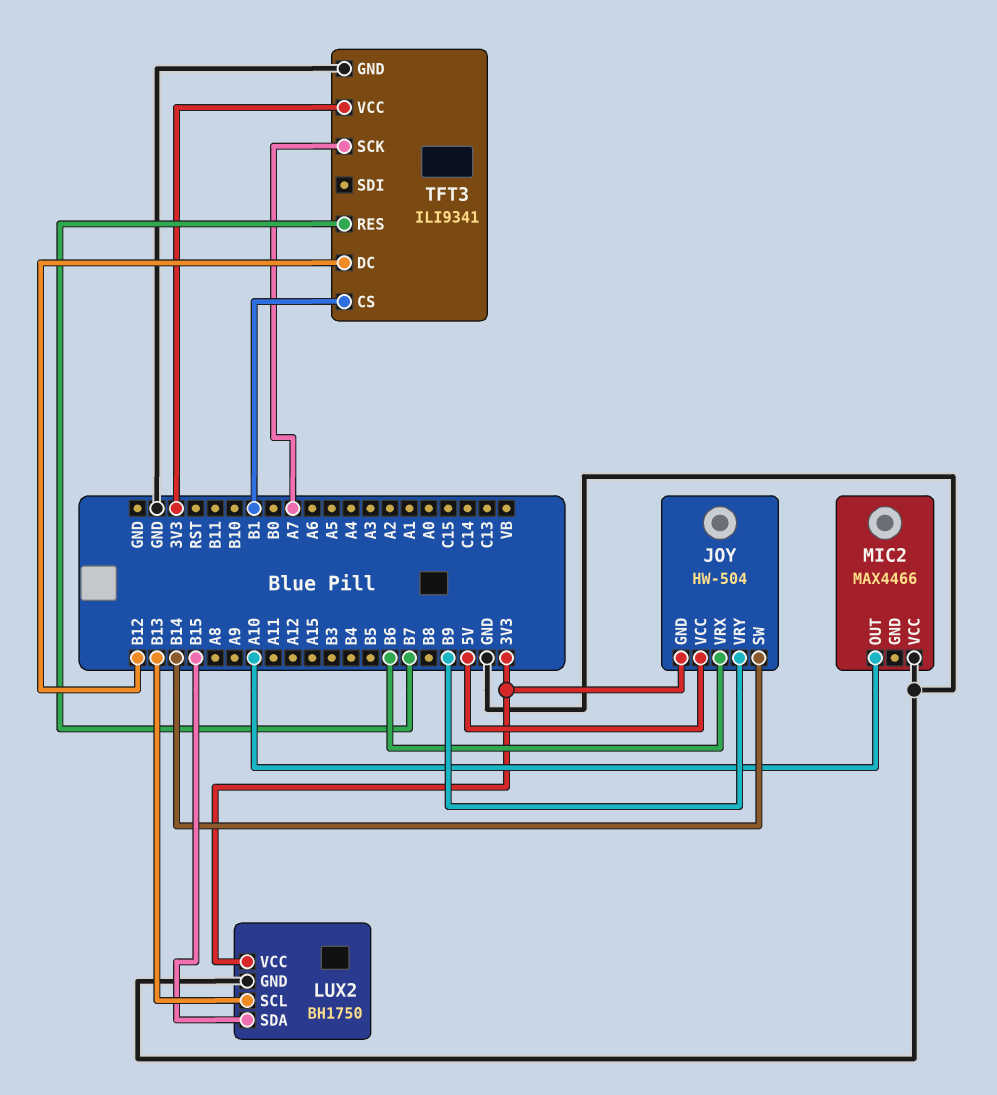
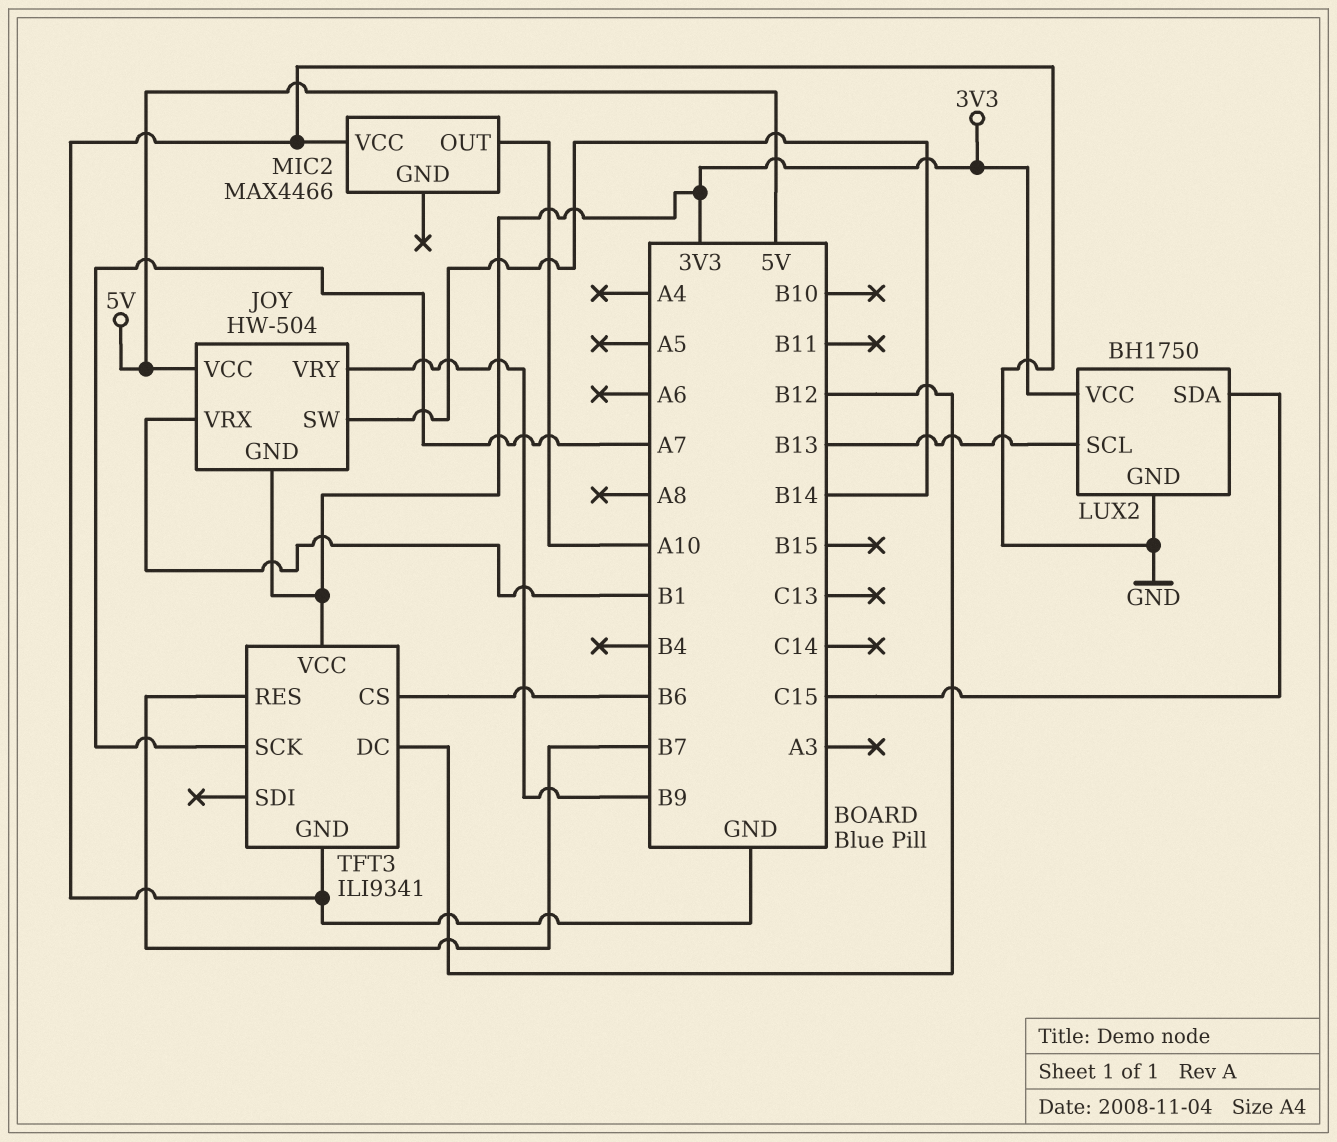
JOY pin VRX: B6 -> B1
LUX2 pin SDA: B15 -> C15
TFT3 pin CS: B1 -> B6

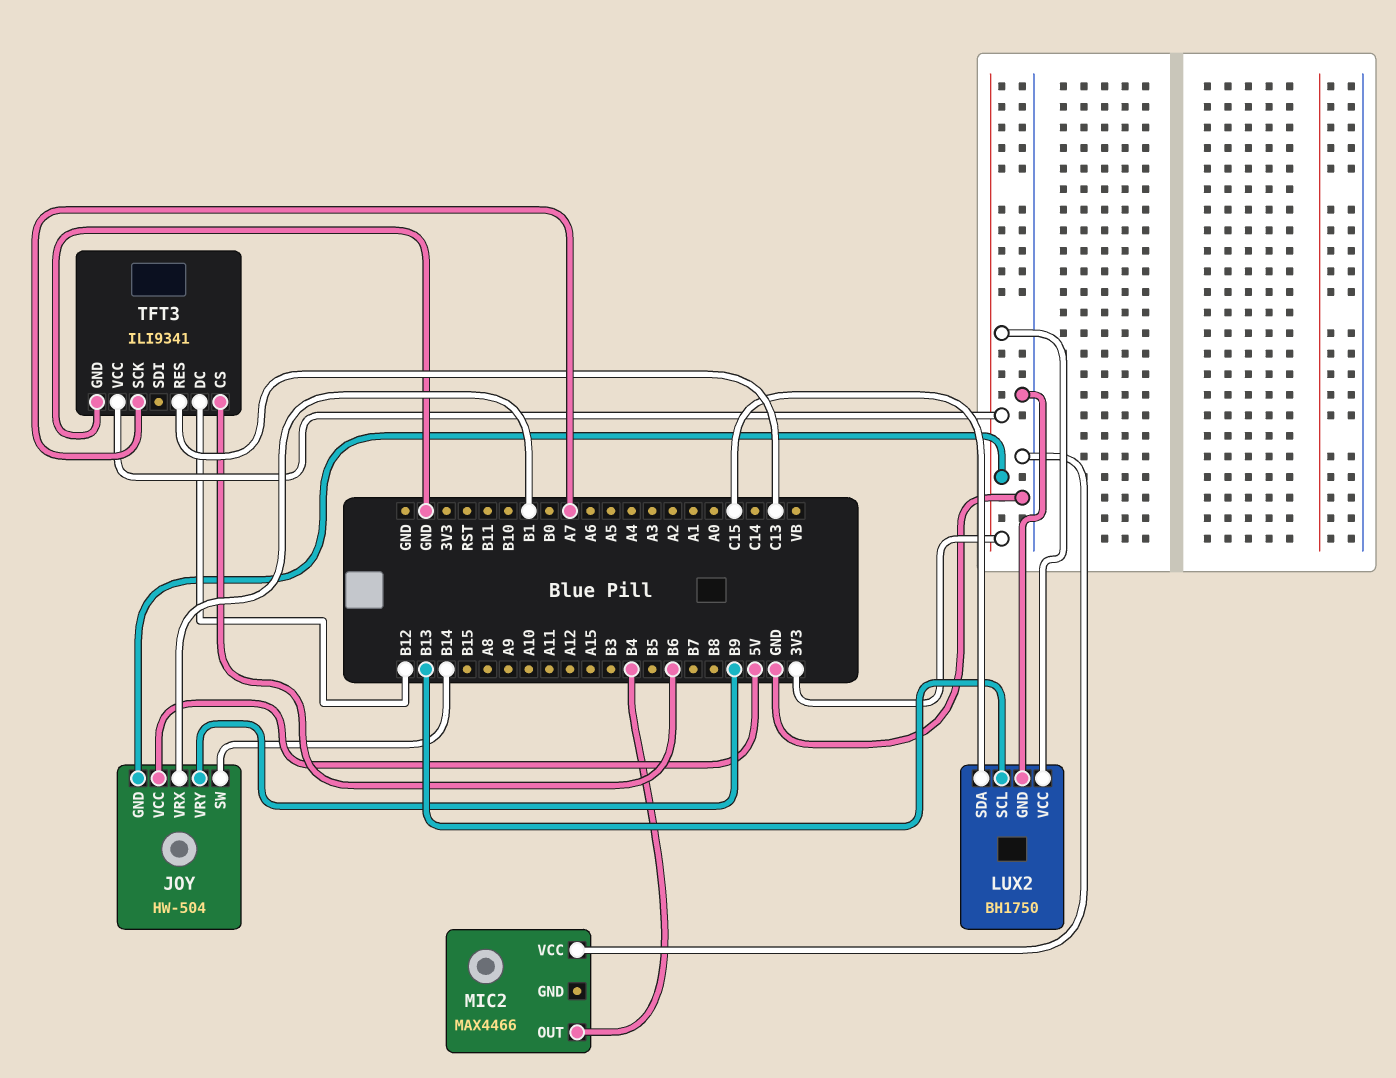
MIC2 pin OUT: A10 -> B4
TFT3 pin RES: B7 -> C13

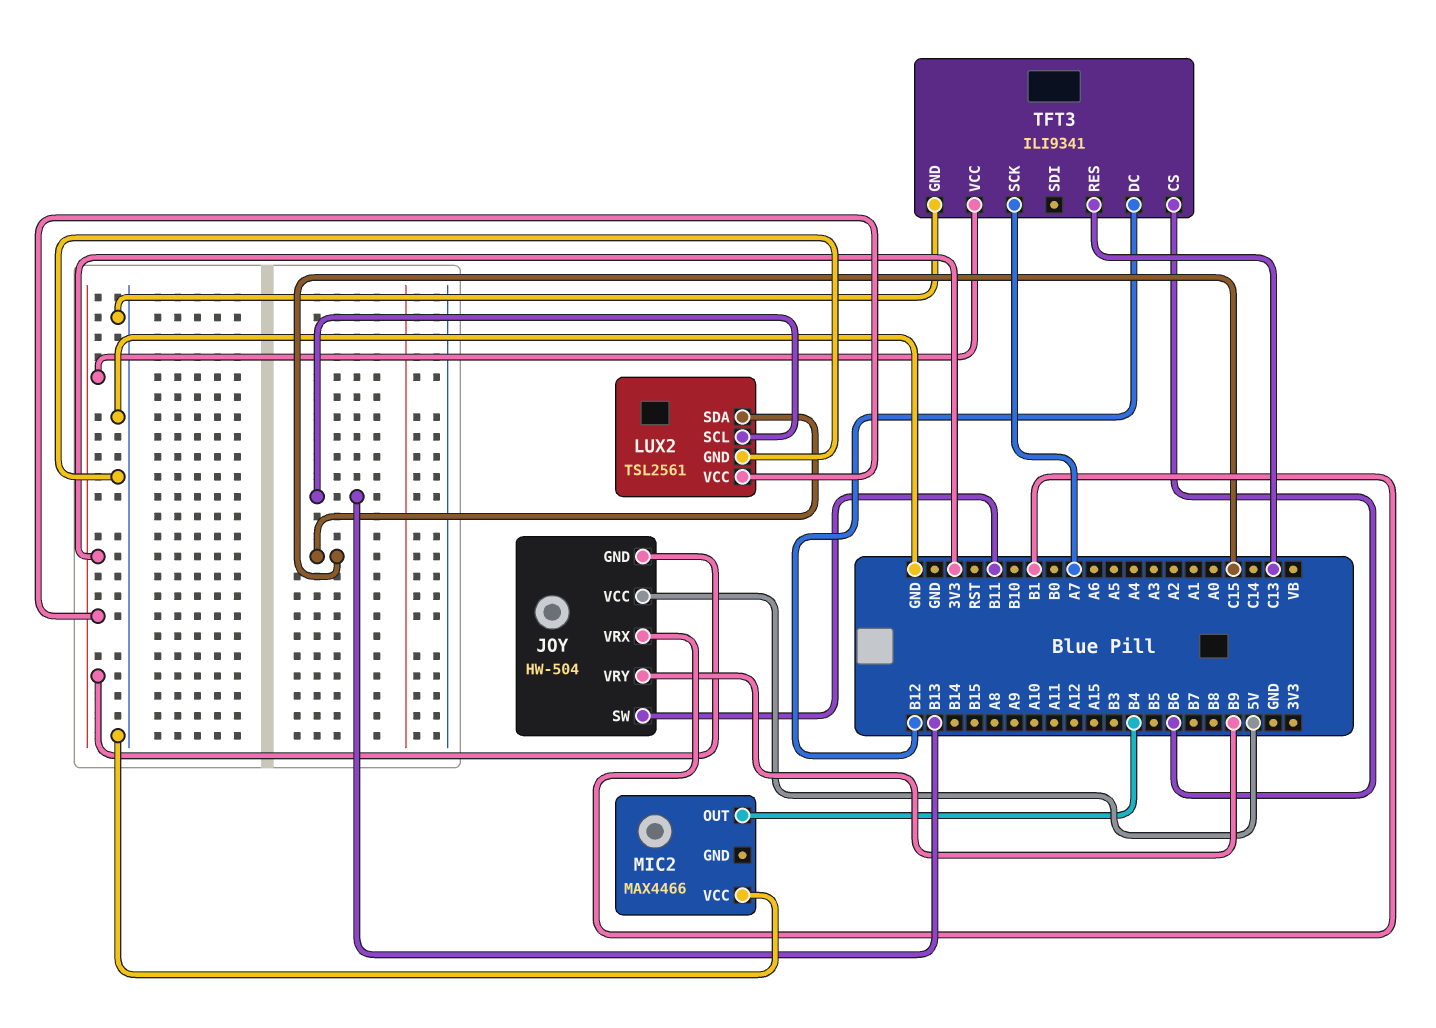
JOY pin SW: B14 -> B11
LUX2: BH1750 -> TSL2561

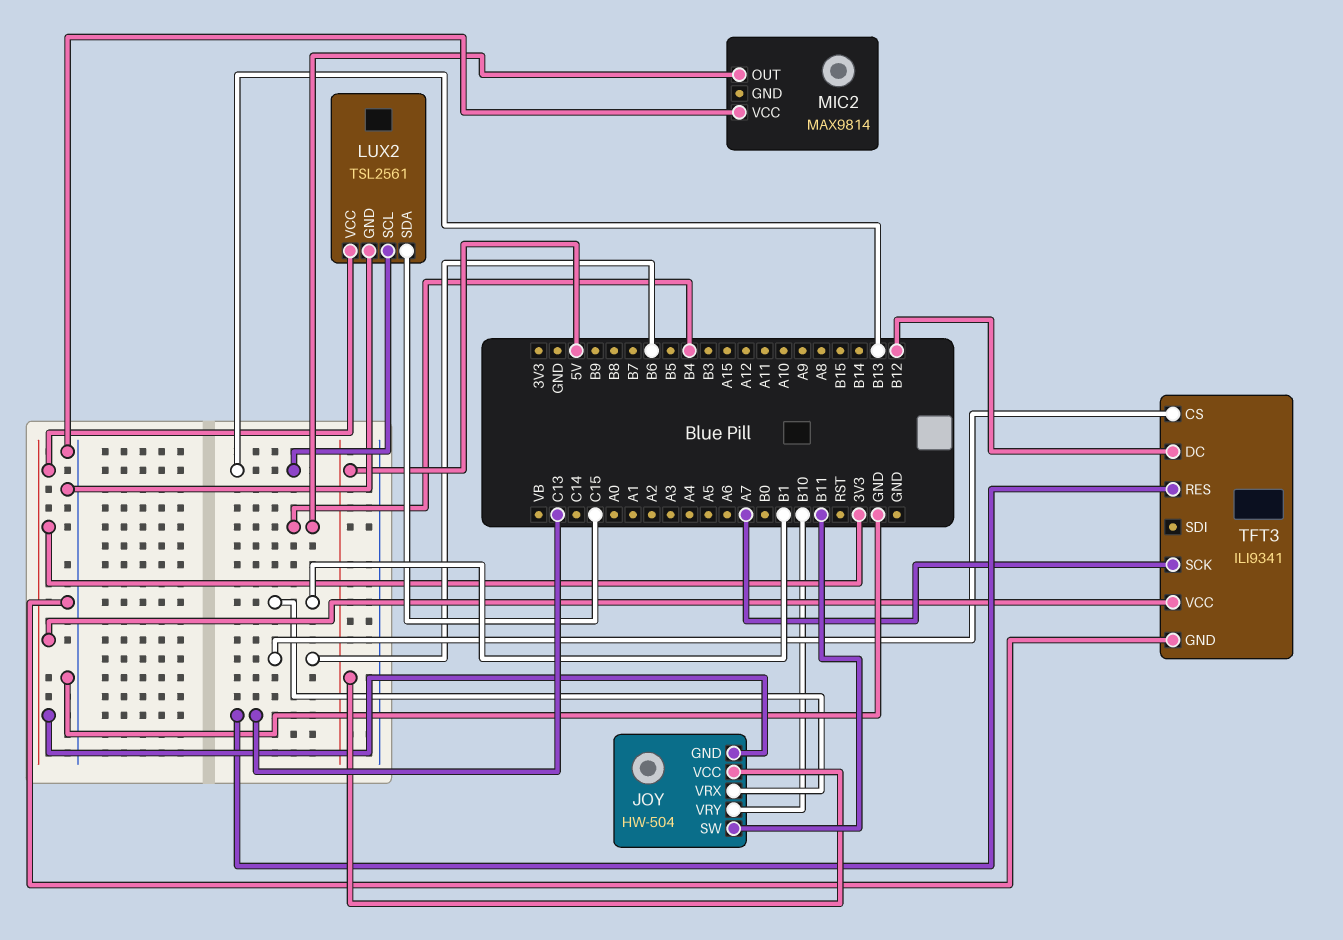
JOY pin VRY: B9 -> B10
MIC2: MAX4466 -> MAX9814

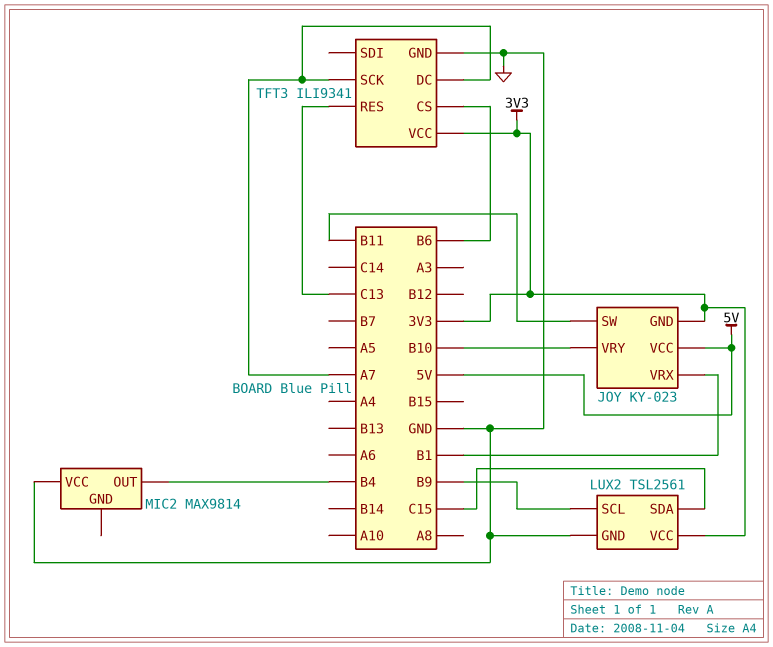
JOY: HW-504 -> KY-023
LUX2 pin SCL: B13 -> B9
TFT3 pin DC: B12 -> A7

